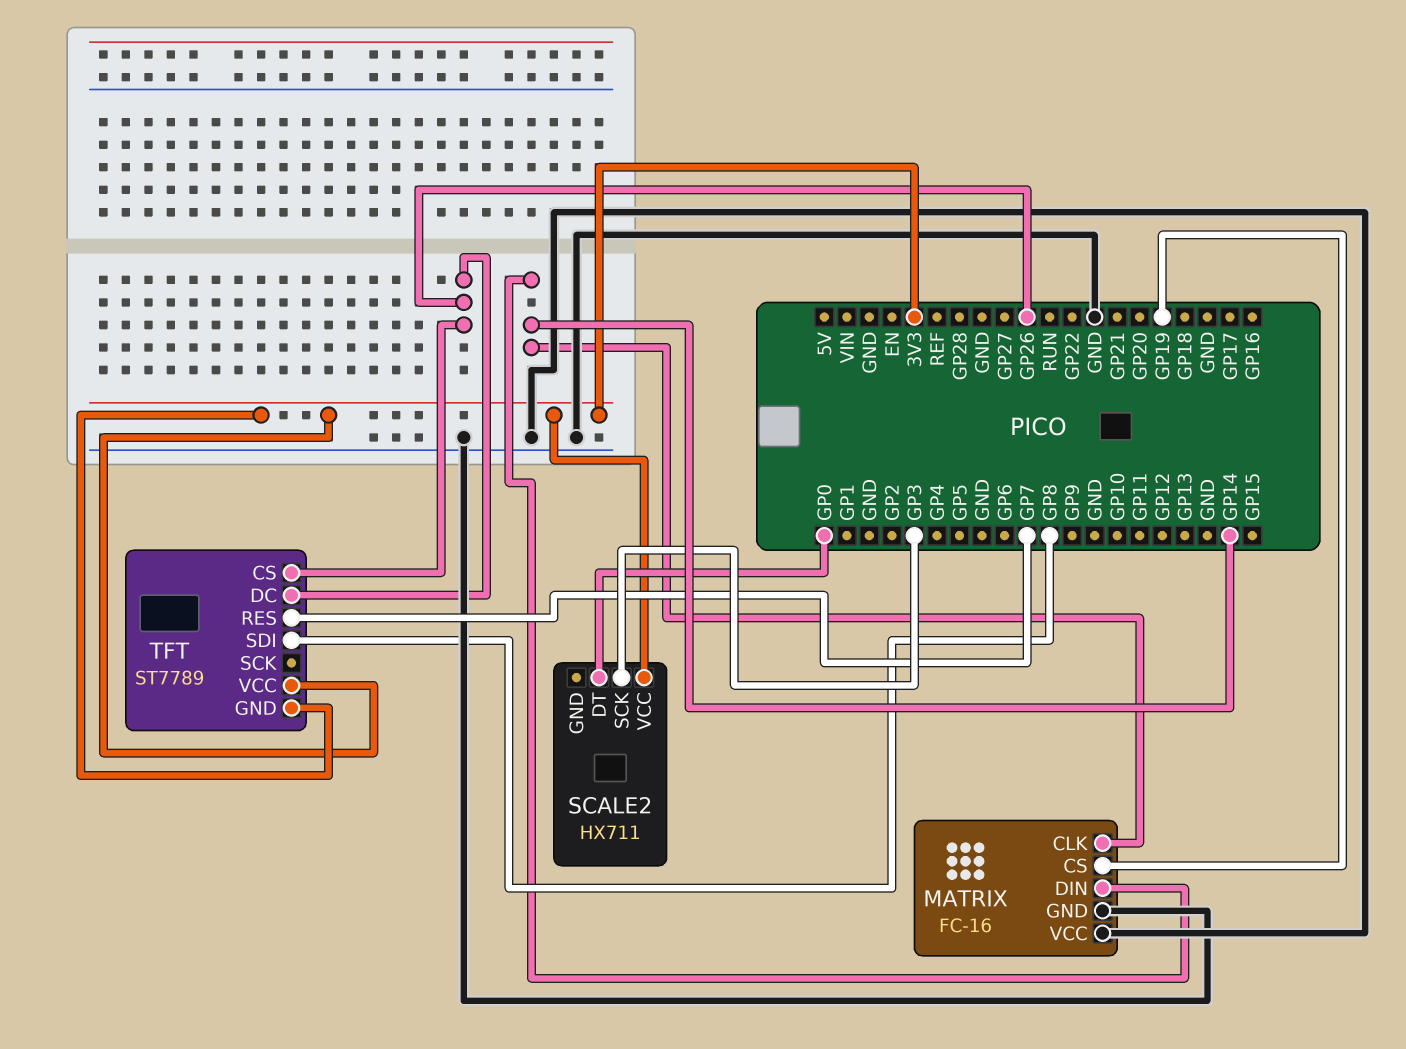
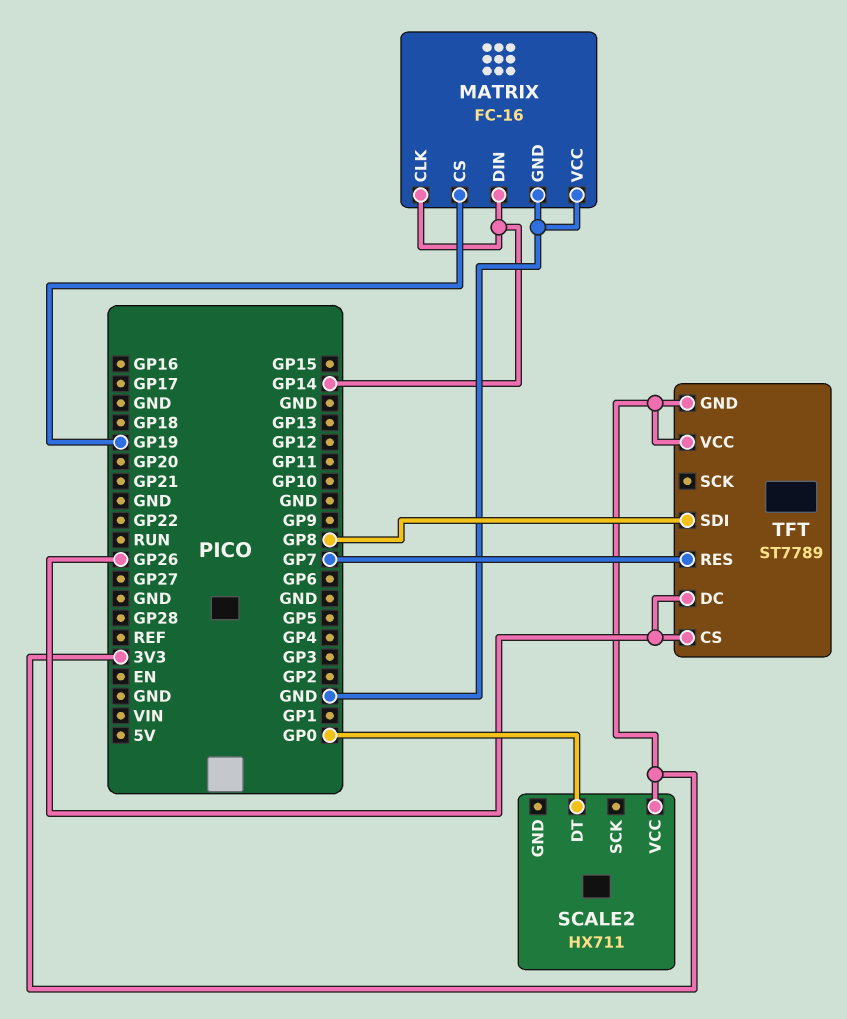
SCALE2 pin SCK: GP3 -> none

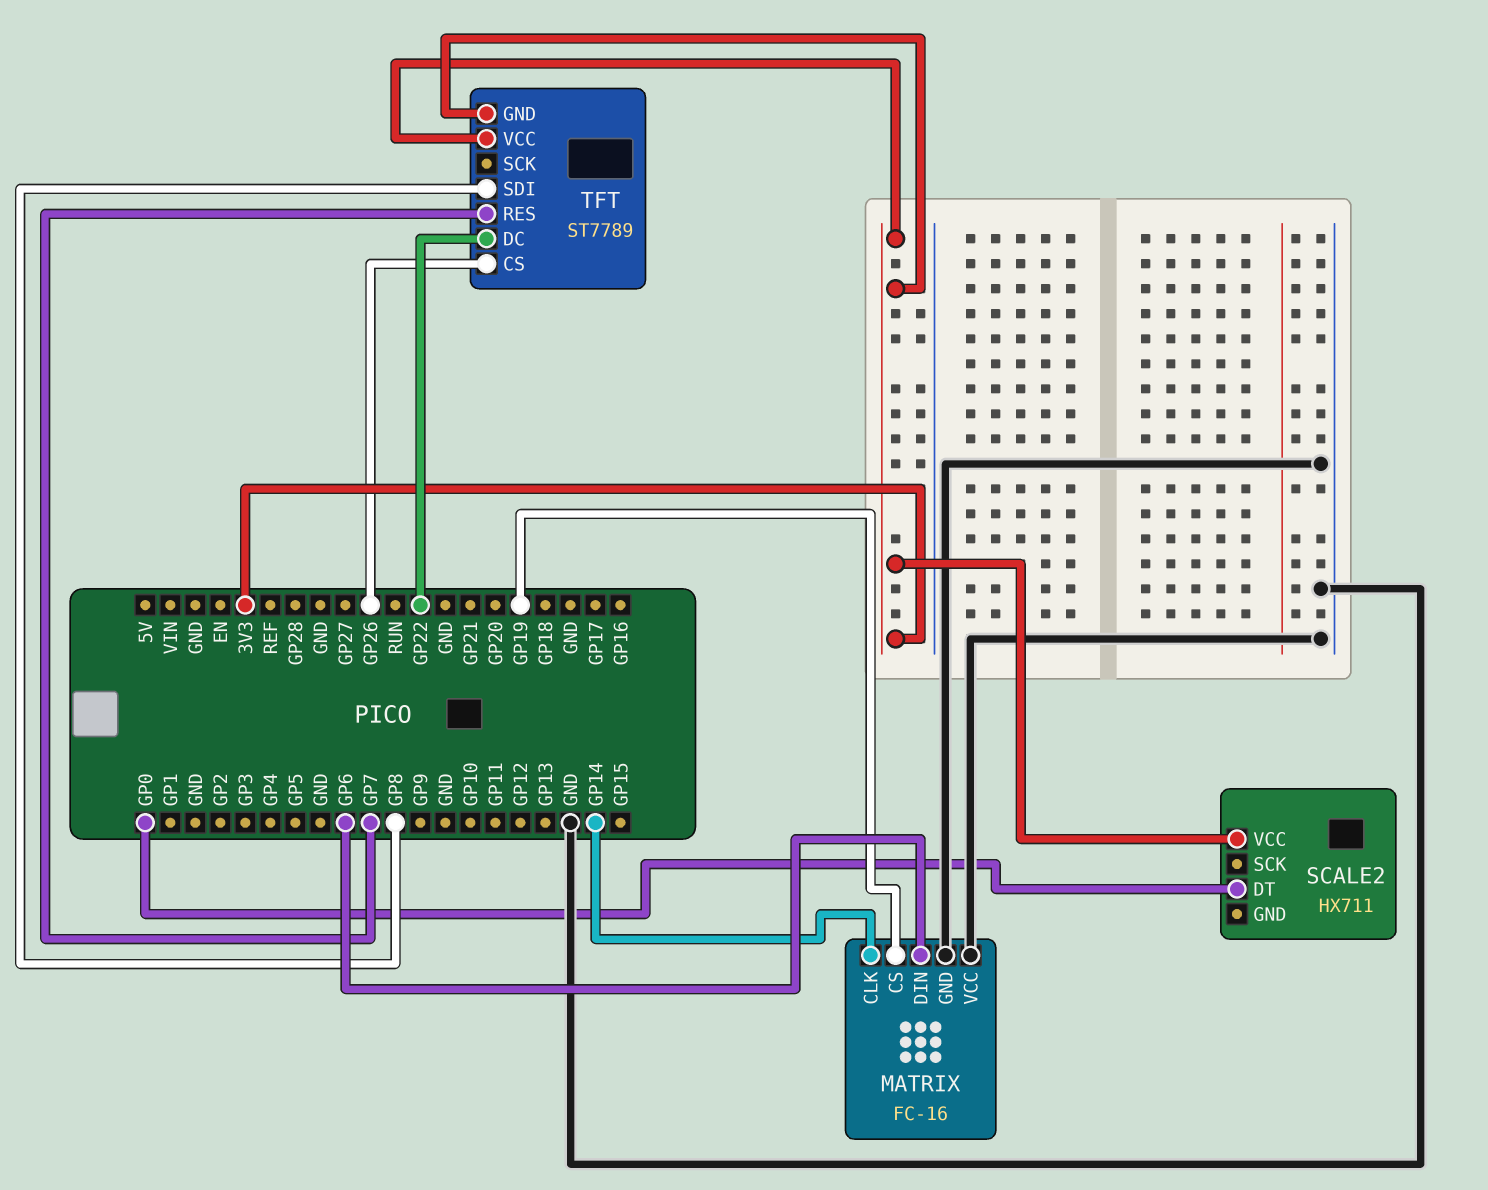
MATRIX pin DIN: GP14 -> GP6
TFT pin DC: GP26 -> GP22

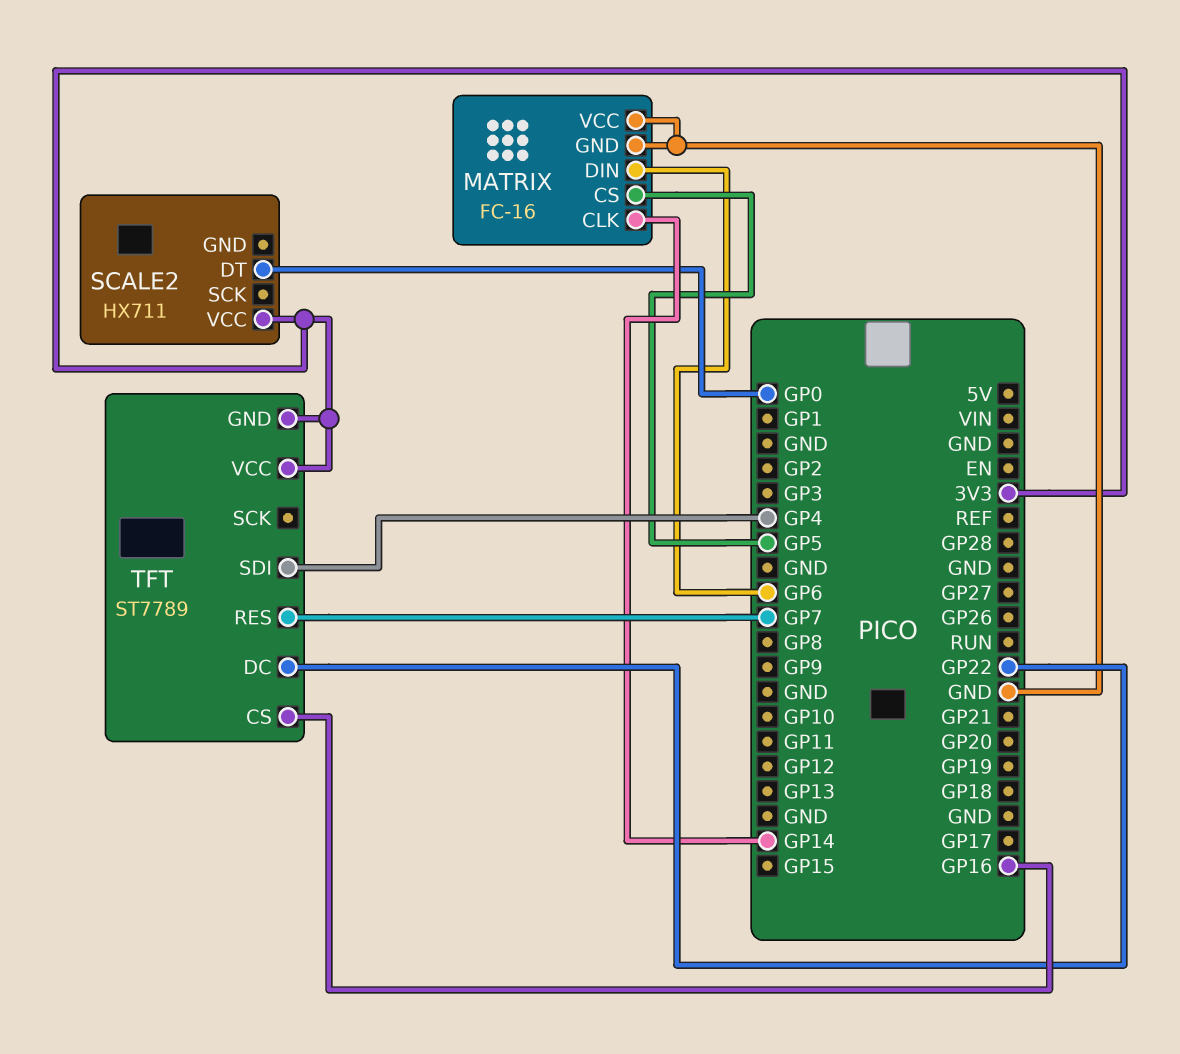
MATRIX pin CS: GP19 -> GP5
TFT pin CS: GP26 -> GP16
TFT pin SDI: GP8 -> GP4

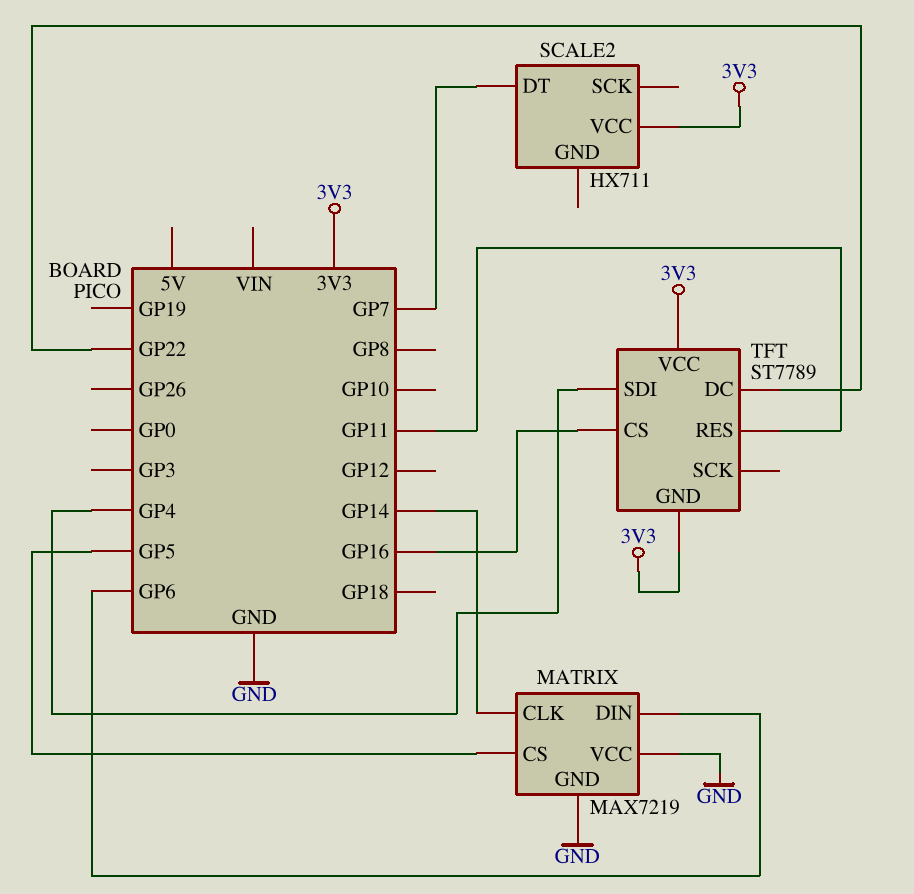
MATRIX: FC-16 -> MAX7219
SCALE2 pin DT: GP0 -> GP7
TFT pin RES: GP7 -> GP11

